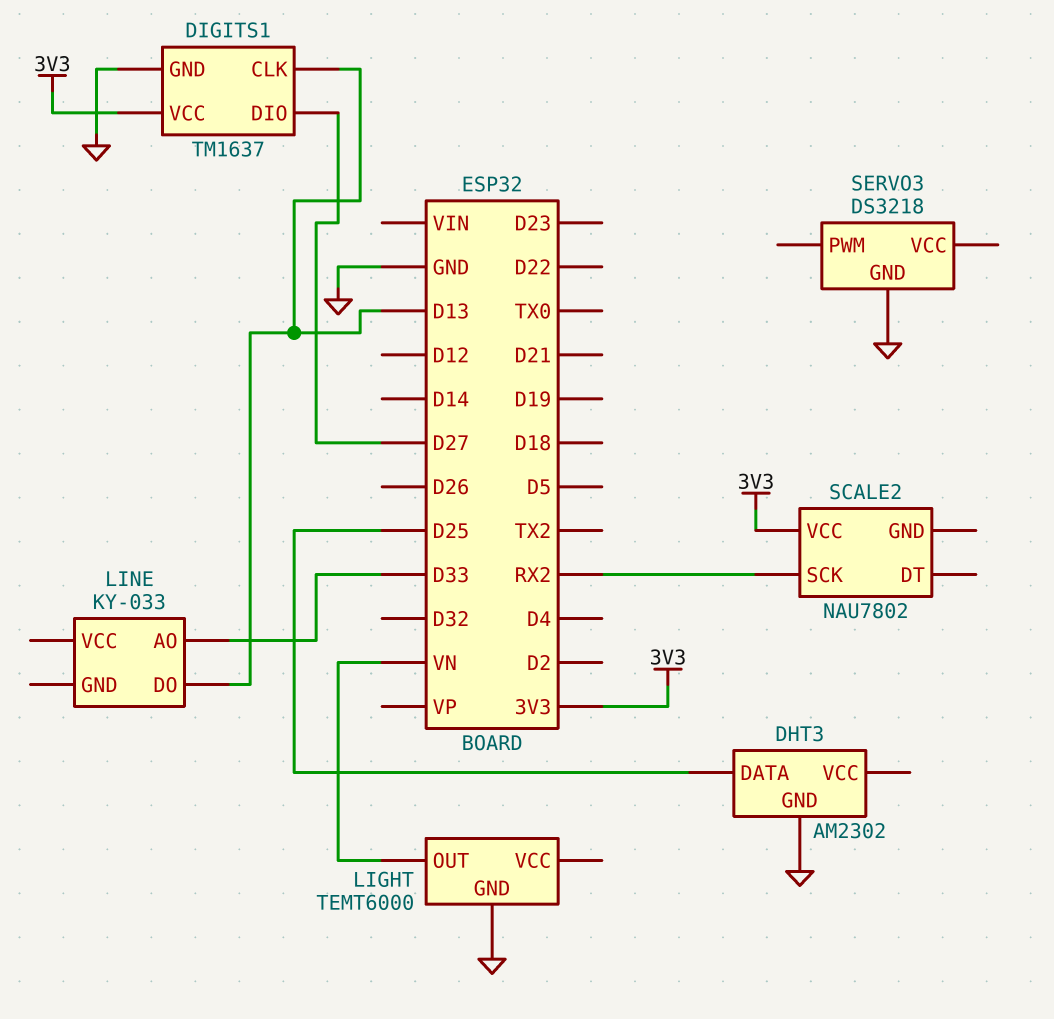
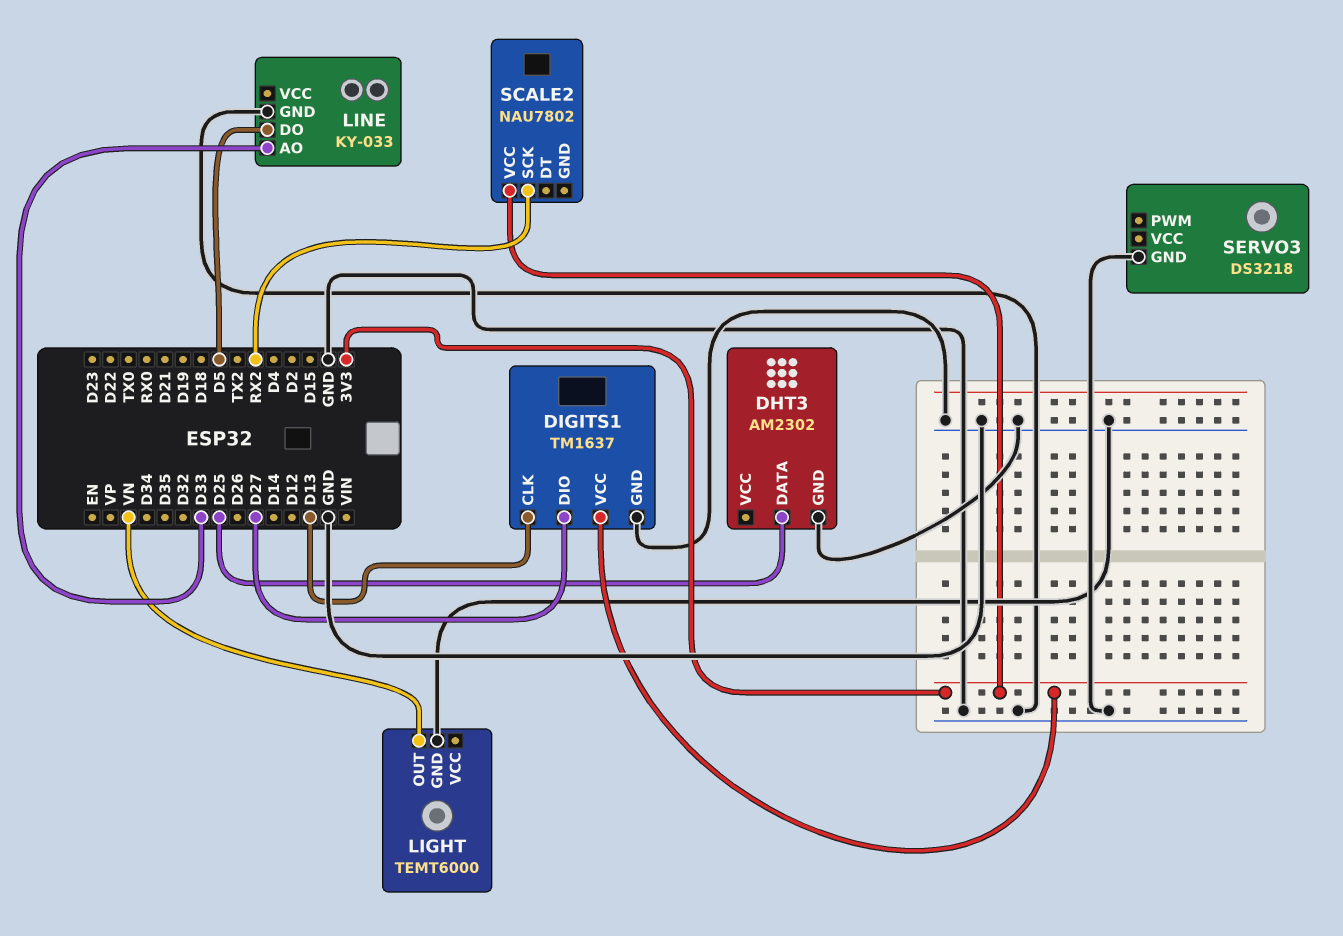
LINE pin DO: D13 -> D5
LINE pin GND: none -> GND

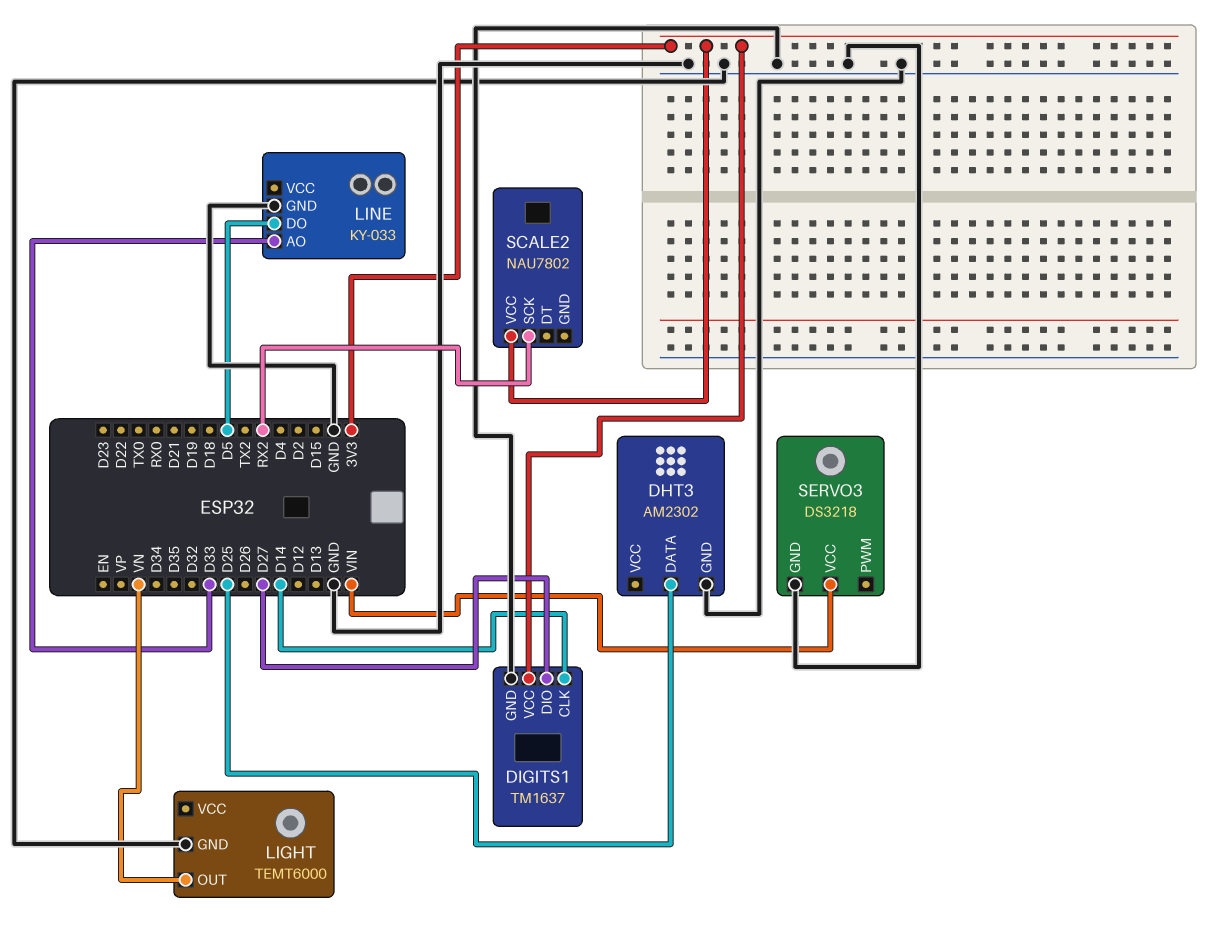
DIGITS1 pin CLK: D13 -> D14
SERVO3 pin VCC: none -> VIN

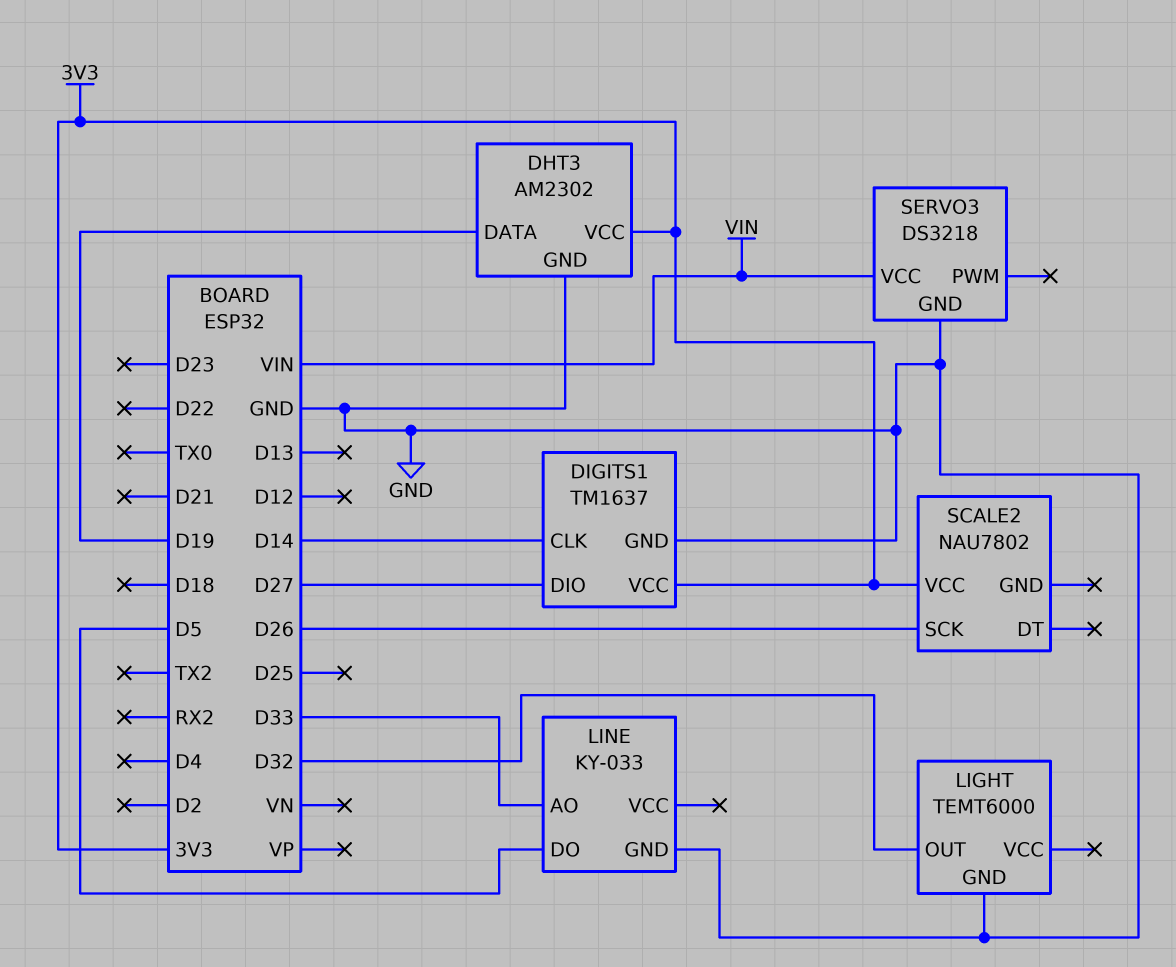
DHT3 pin DATA: D25 -> D19
DHT3 pin VCC: none -> 3V3
LIGHT pin OUT: VN -> D32
SCALE2 pin SCK: RX2 -> D26

